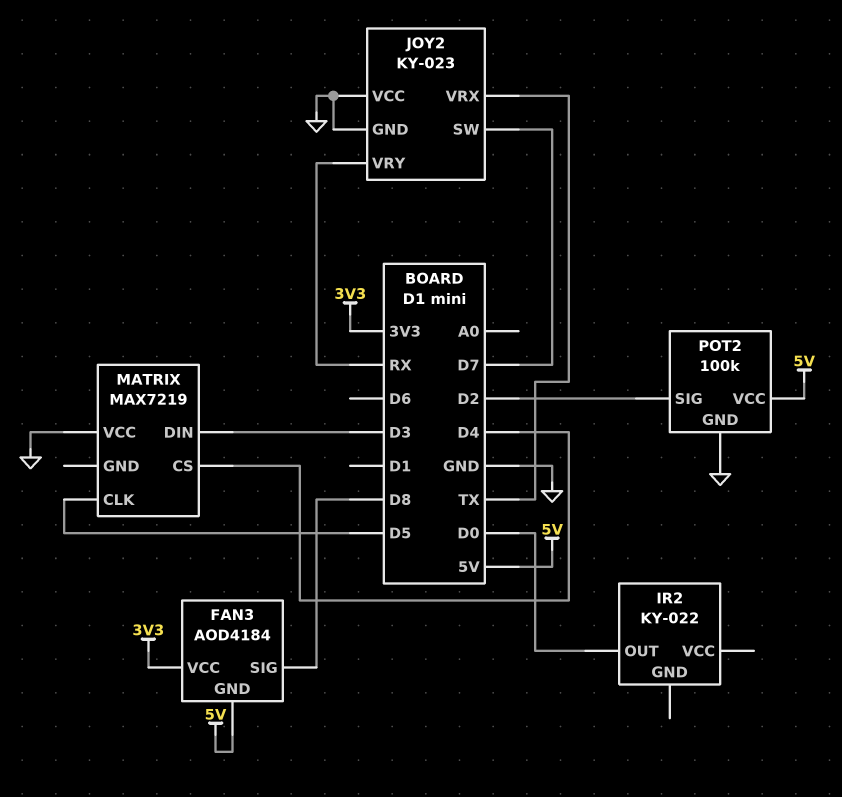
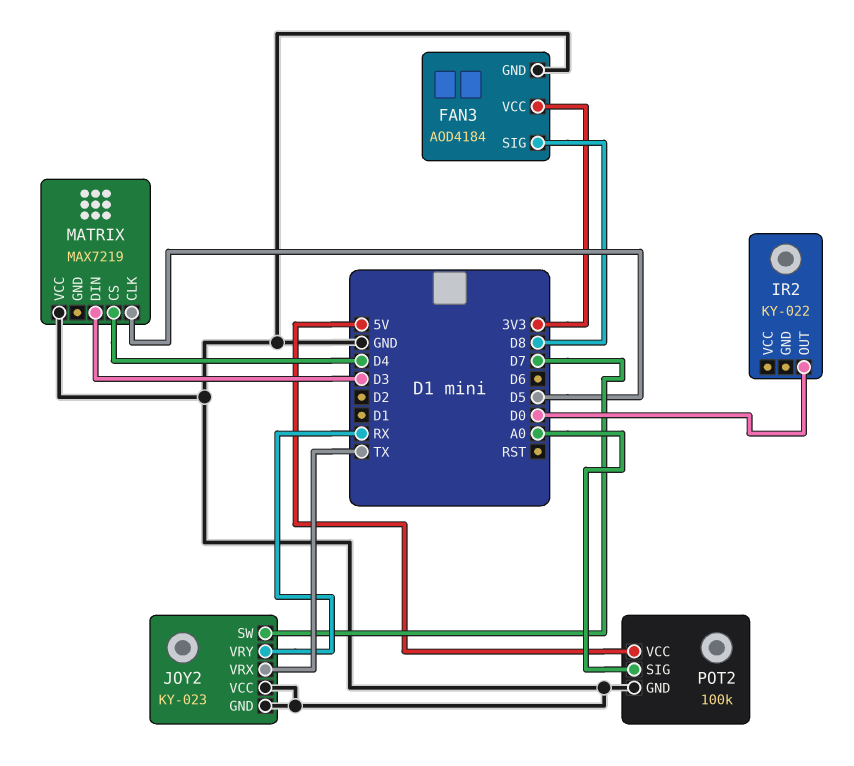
FAN3 pin GND: 5V -> GND
POT2 pin SIG: D2 -> A0

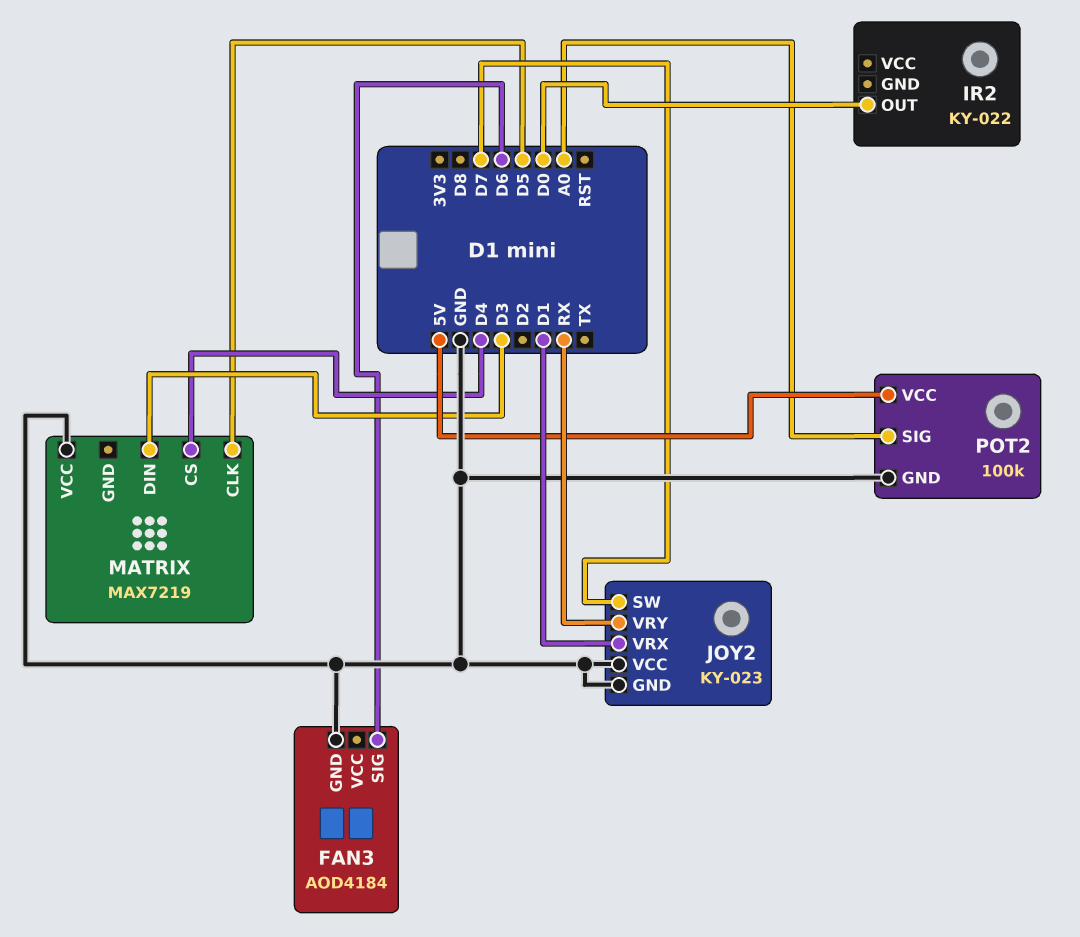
FAN3 pin SIG: D8 -> D6
FAN3 pin VCC: 3V3 -> none
JOY2 pin VRX: TX -> D1

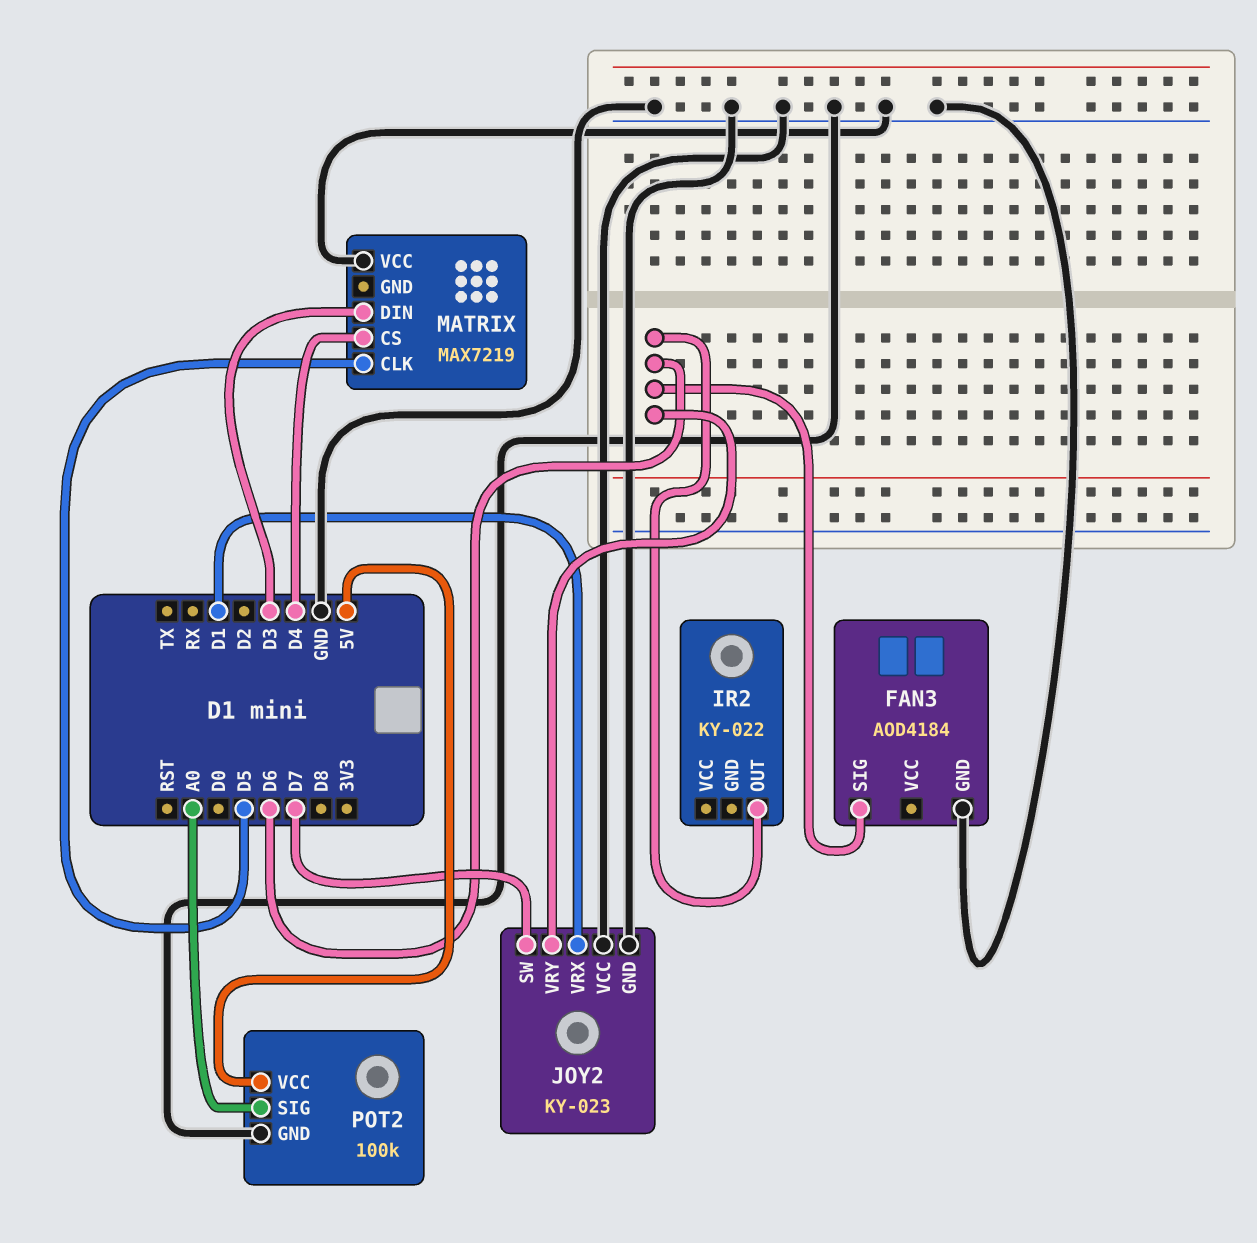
IR2 pin OUT: D0 -> D6
JOY2 pin VRY: RX -> D6

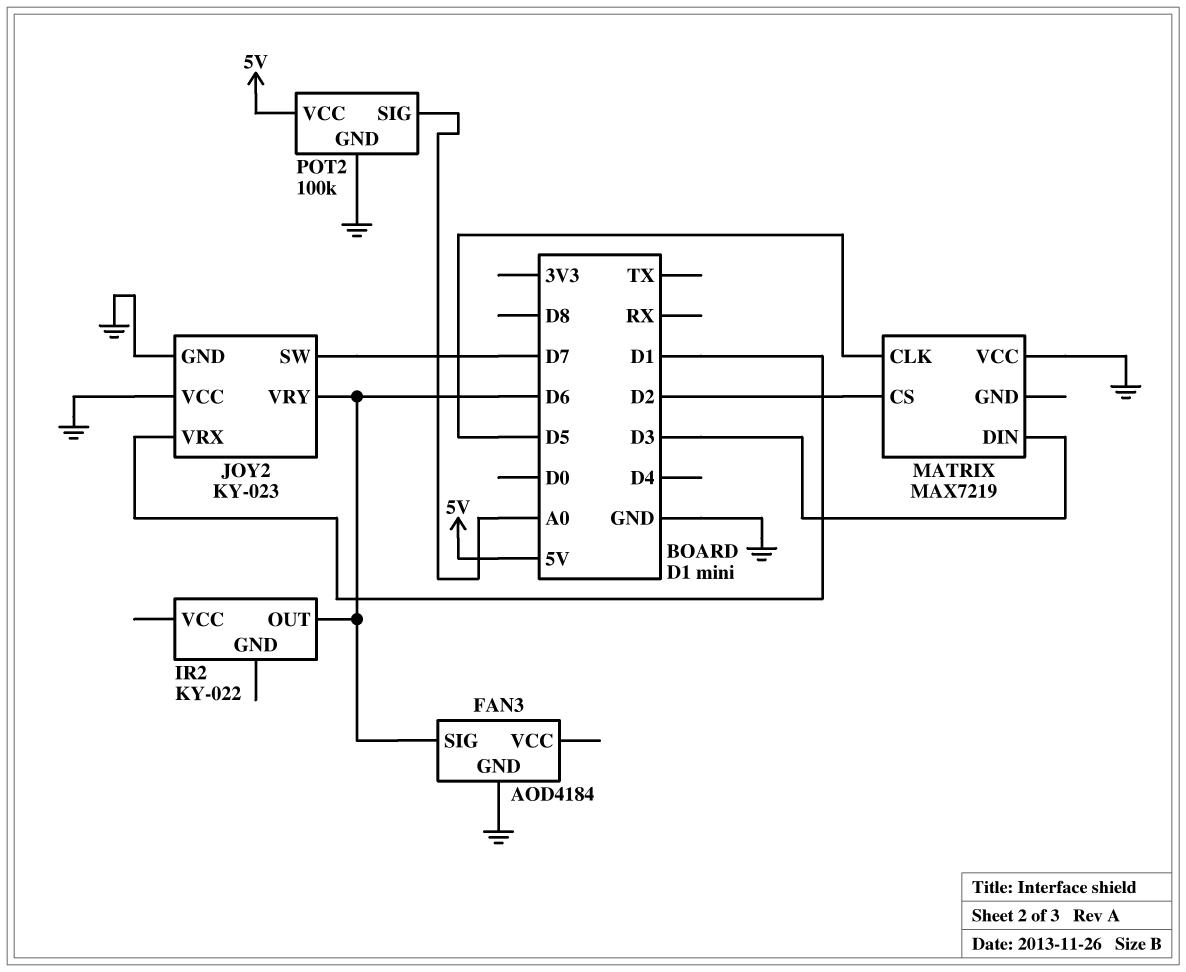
MATRIX pin CS: D4 -> D2

